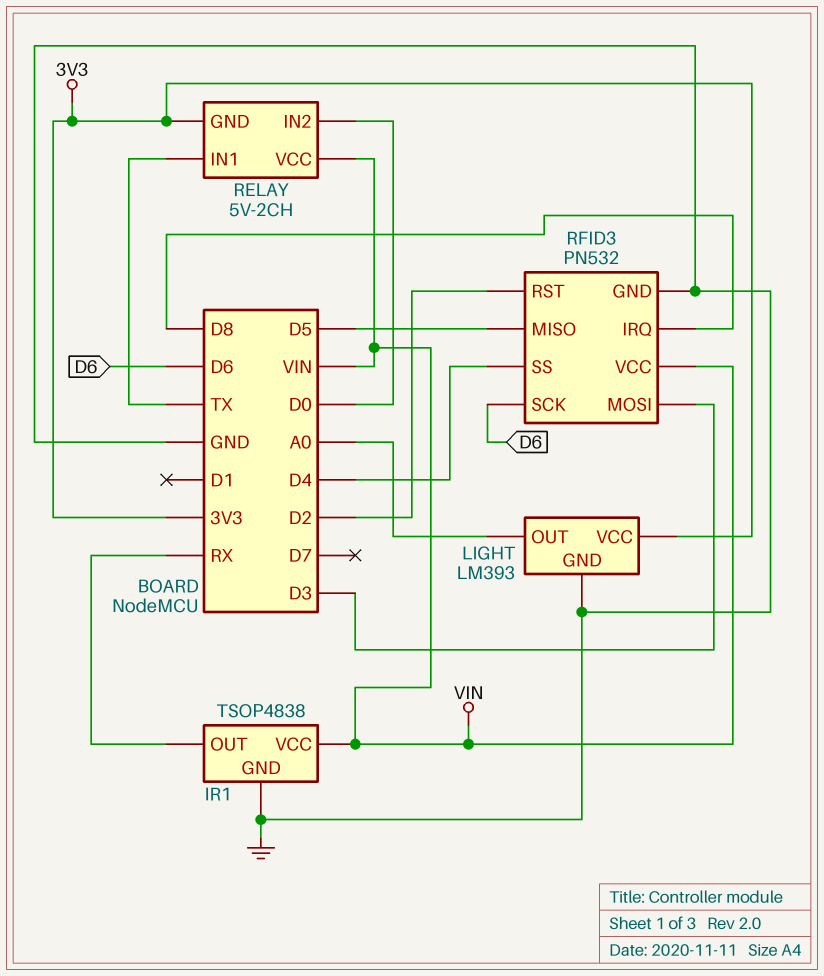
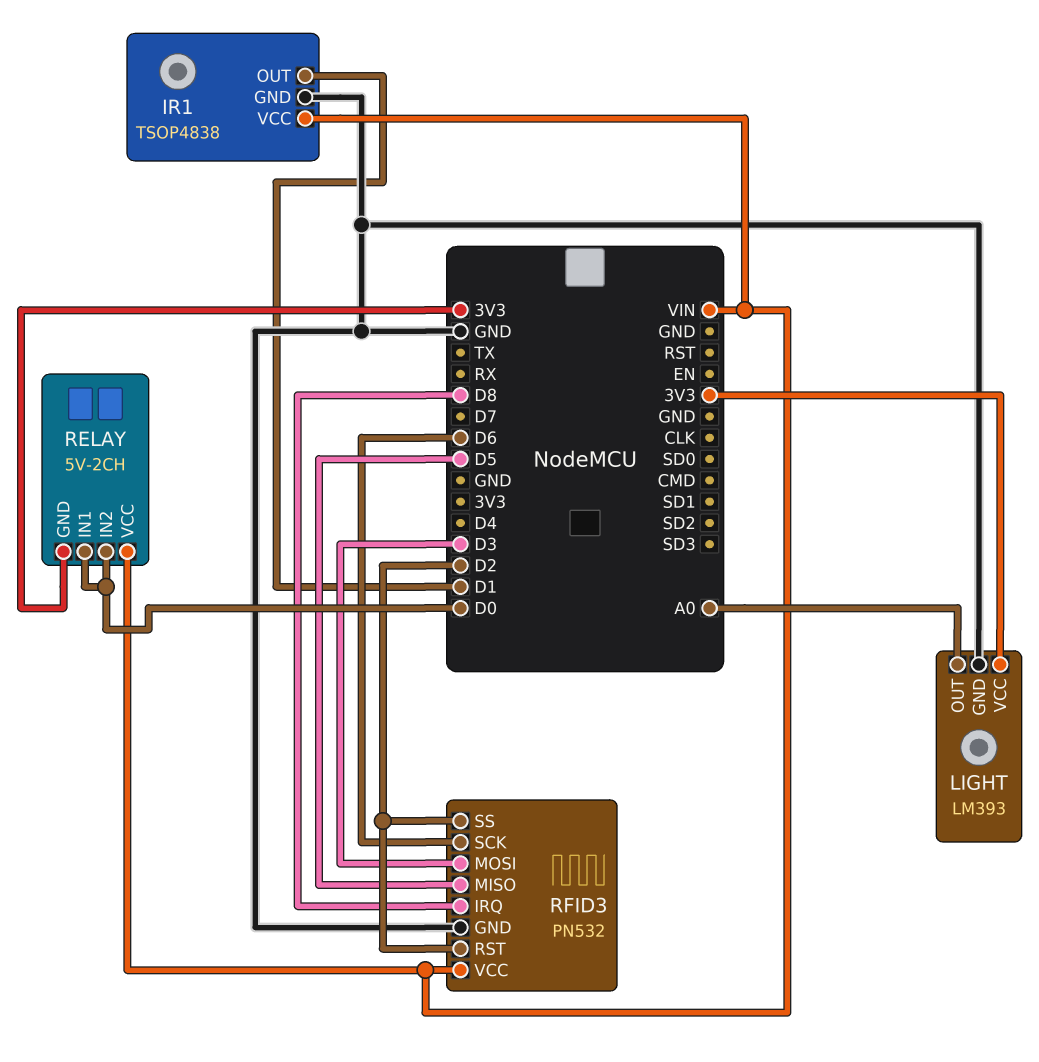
IR1 pin OUT: RX -> D1
RELAY pin IN1: TX -> D0
RFID3 pin SS: D4 -> D2

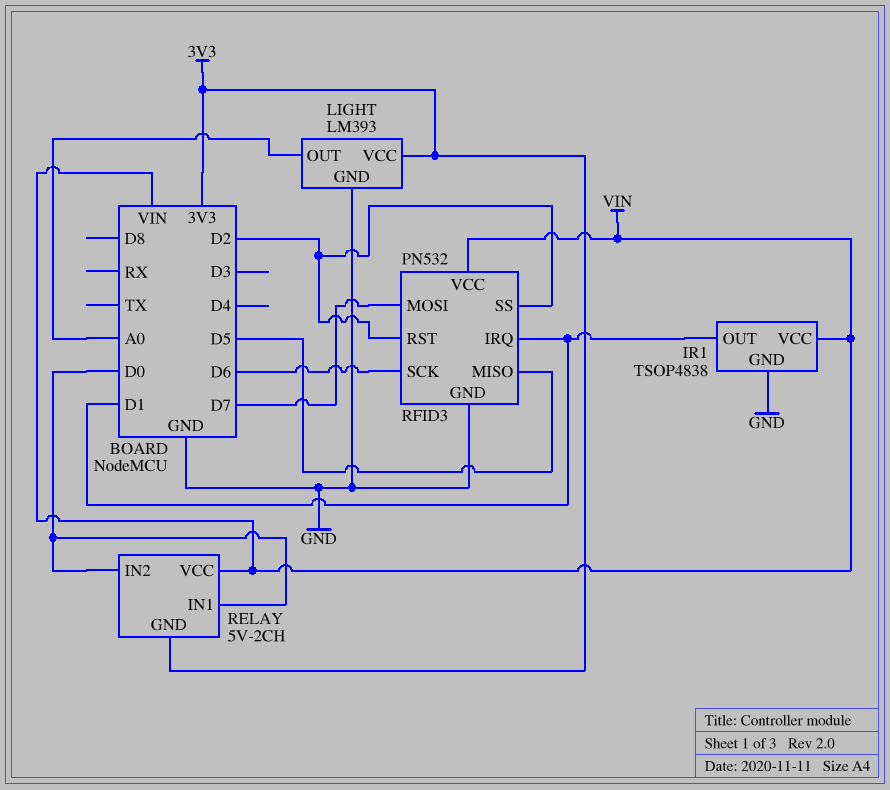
RFID3 pin IRQ: D8 -> D1
RFID3 pin MOSI: D3 -> D7

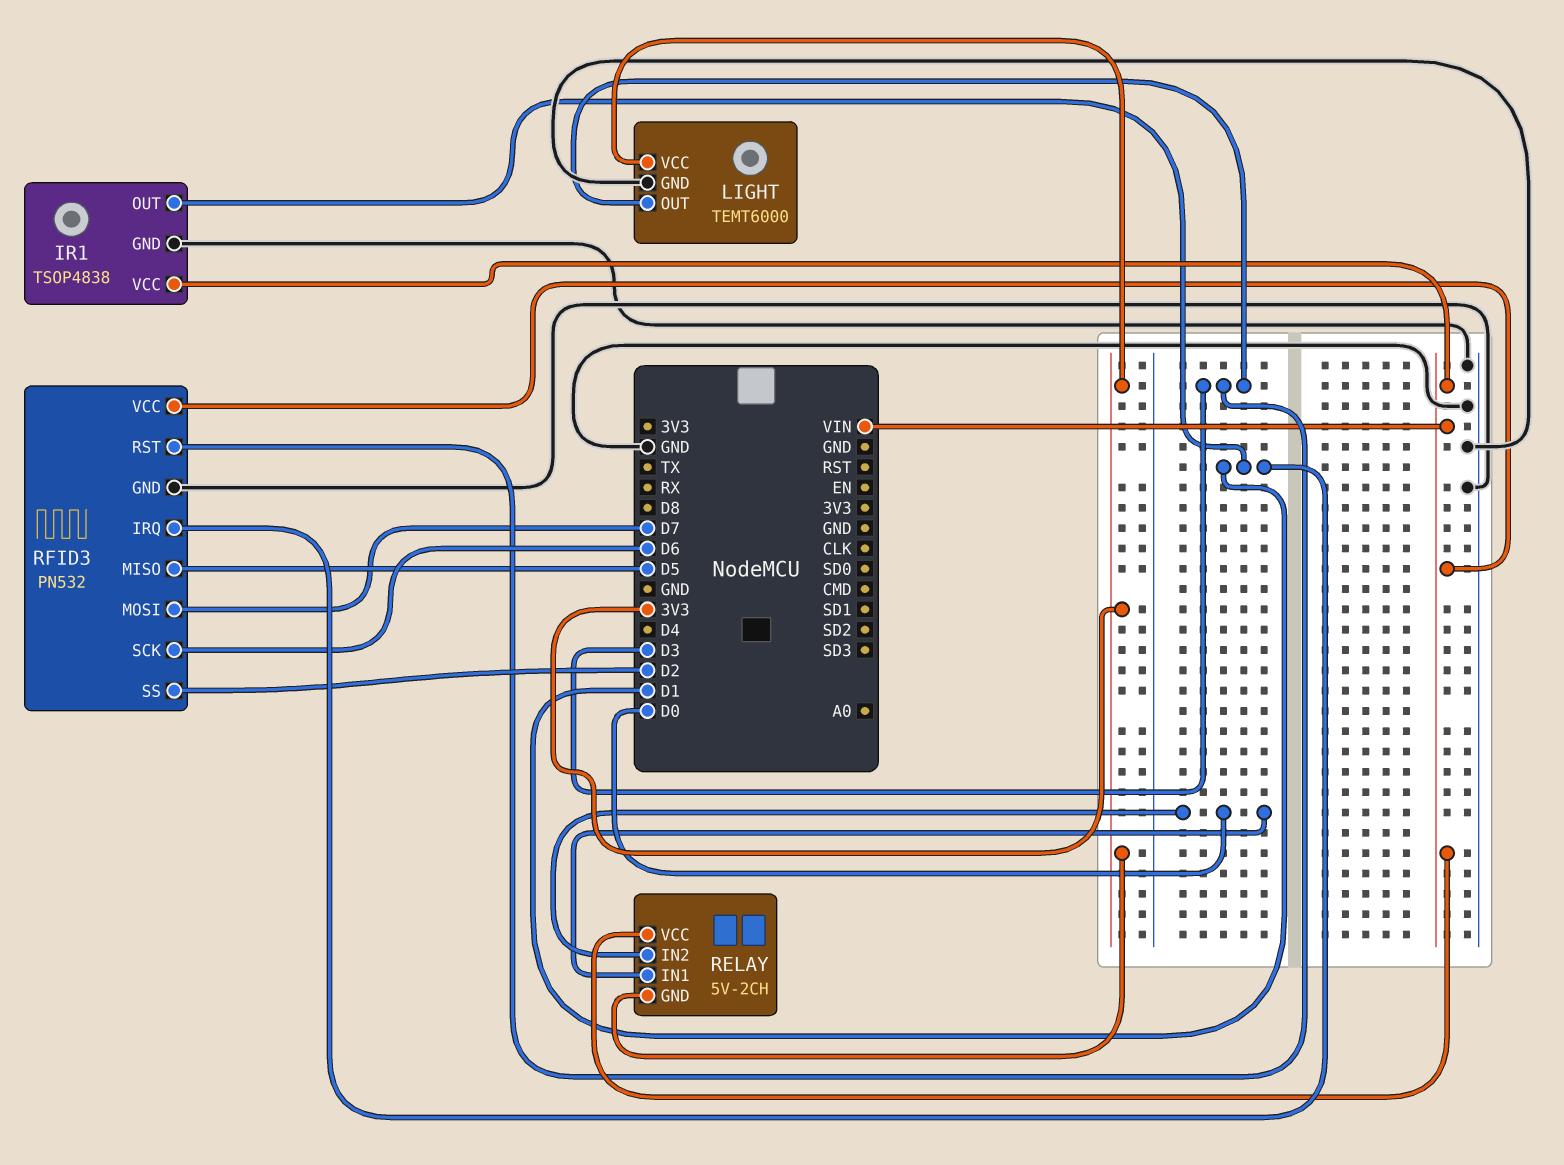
LIGHT: LM393 -> TEMT6000
LIGHT pin OUT: A0 -> D3
RFID3 pin RST: D2 -> D3

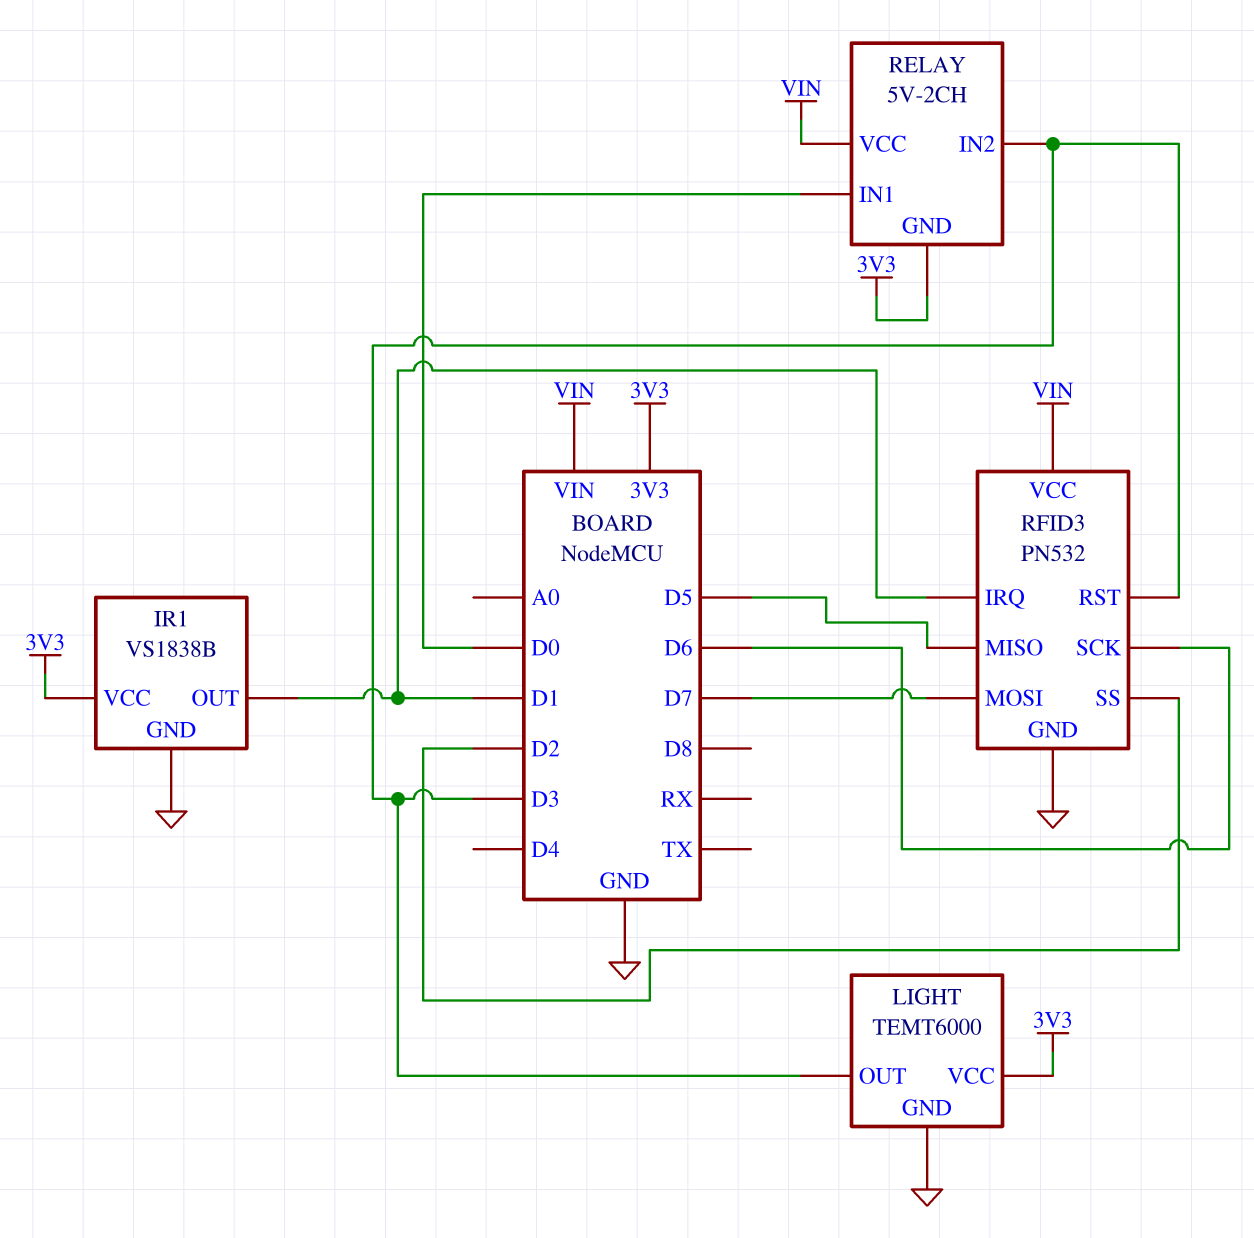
IR1: TSOP4838 -> VS1838B
IR1 pin VCC: VIN -> 3V3
RELAY pin IN2: D0 -> D3

